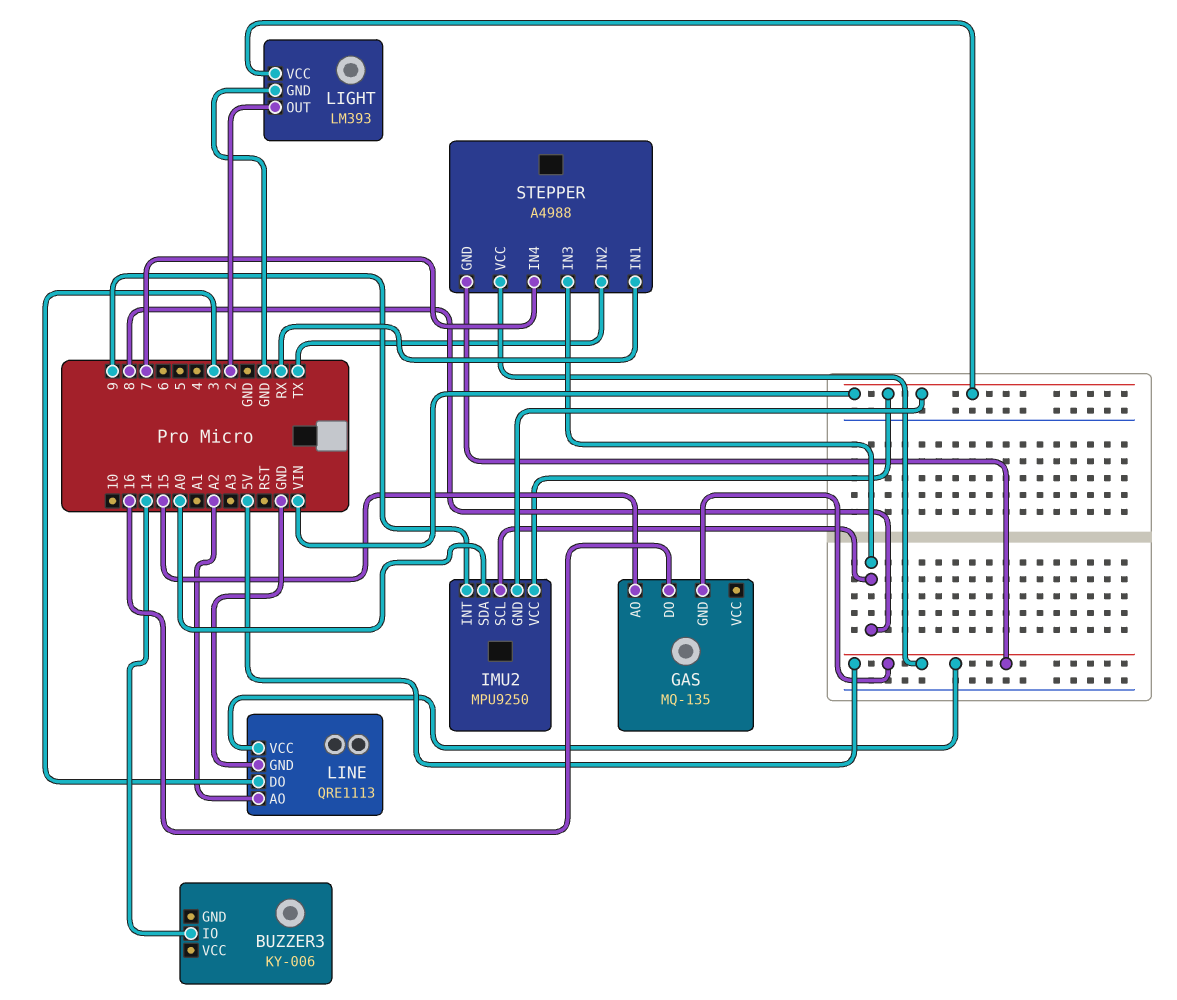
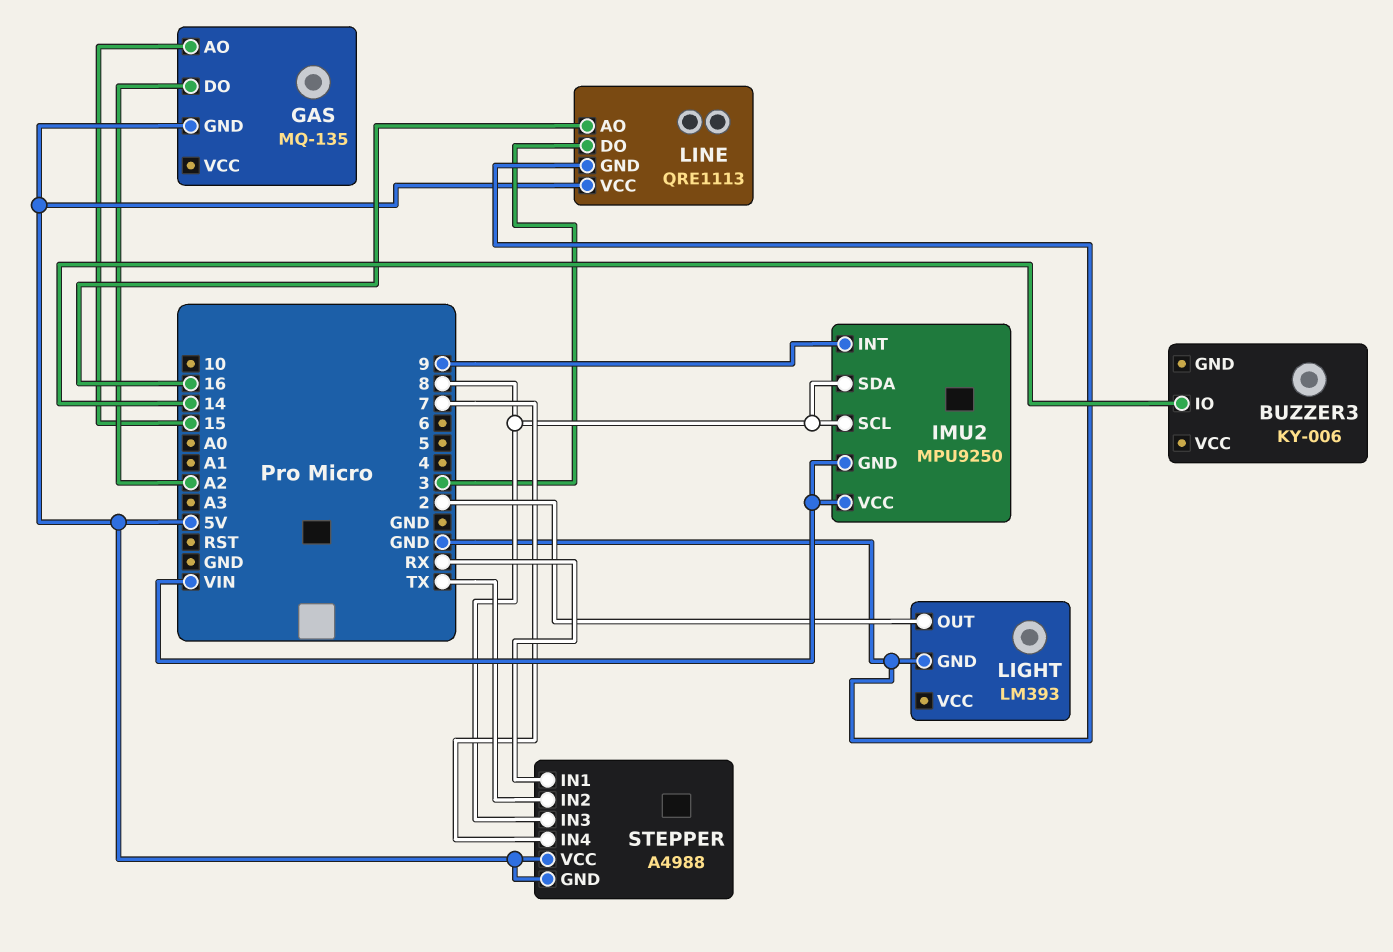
GAS pin DO: 16 -> A2
IMU2 pin SDA: A0 -> 8
LIGHT pin VCC: VIN -> none
LINE pin AO: A2 -> 16

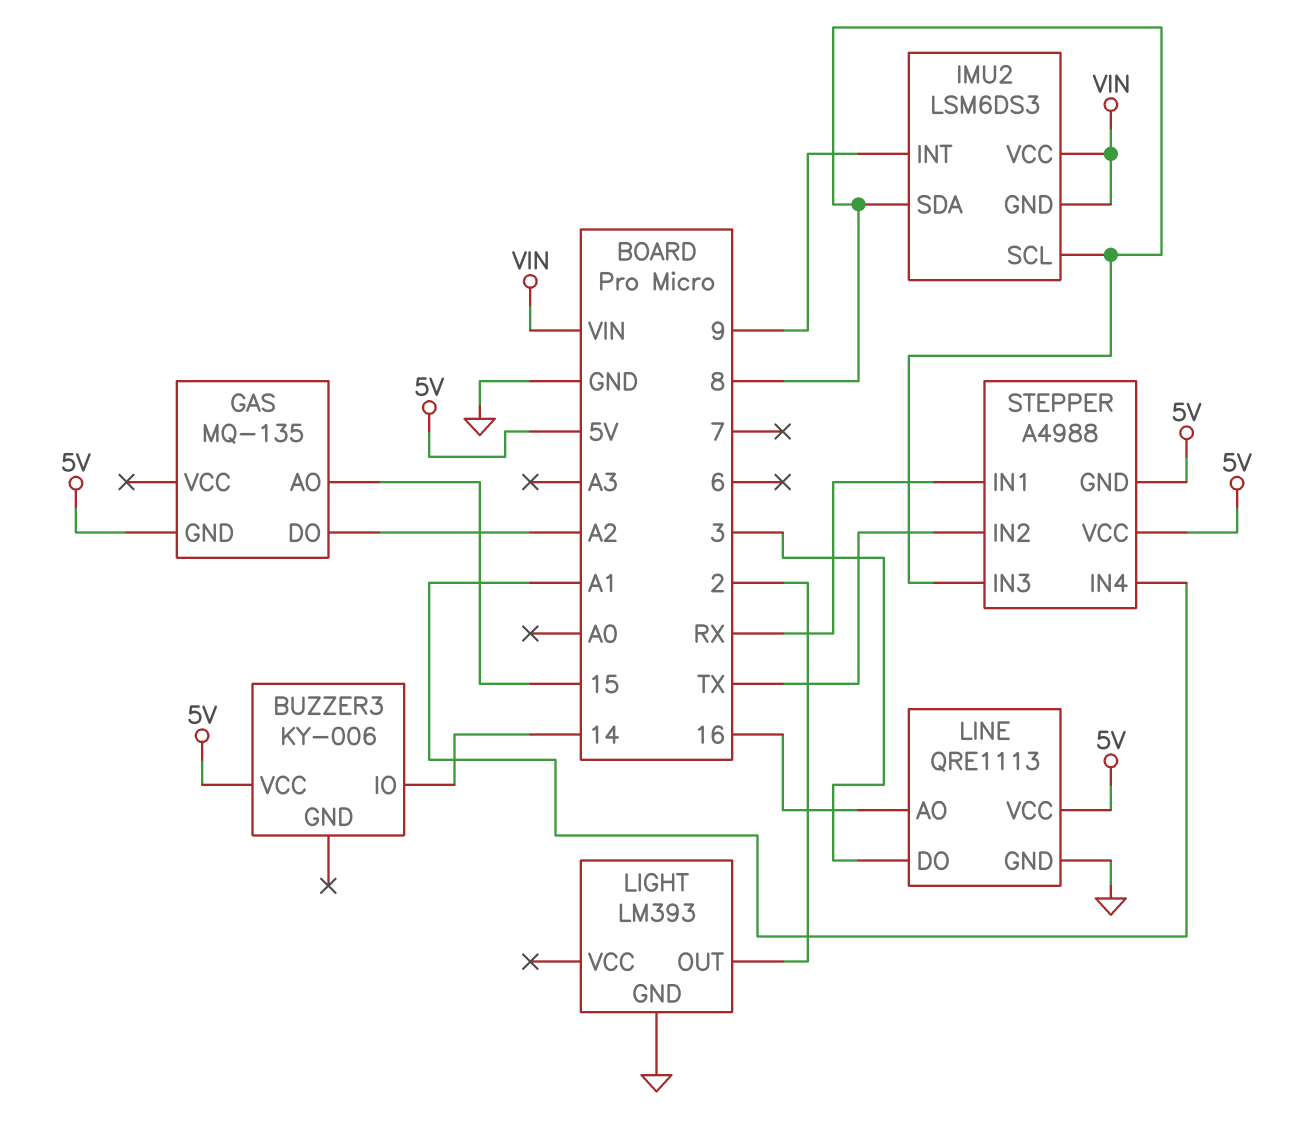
BUZZER3 pin VCC: none -> 5V
IMU2: MPU9250 -> LSM6DS3
STEPPER pin IN4: 7 -> A1

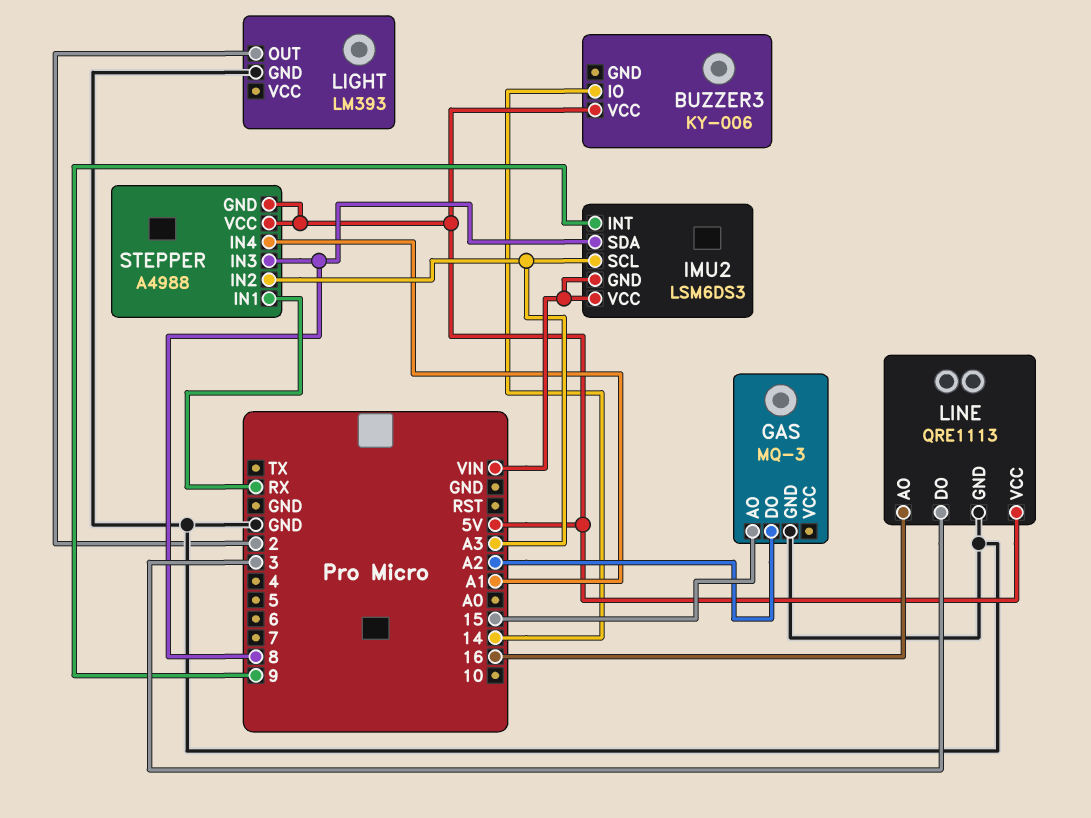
GAS: MQ-135 -> MQ-3
GAS pin GND: 5V -> GND
IMU2 pin SCL: 8 -> A3
STEPPER pin IN2: TX -> A3

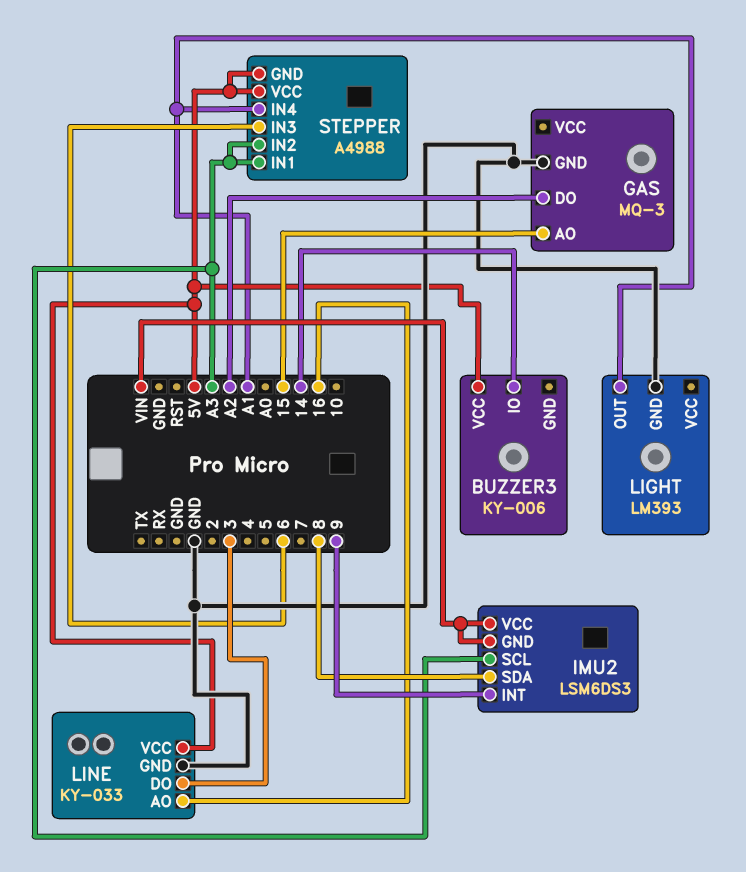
LIGHT pin OUT: 2 -> A1
LINE: QRE1113 -> KY-033
STEPPER pin IN1: RX -> A3
STEPPER pin IN3: 8 -> 6

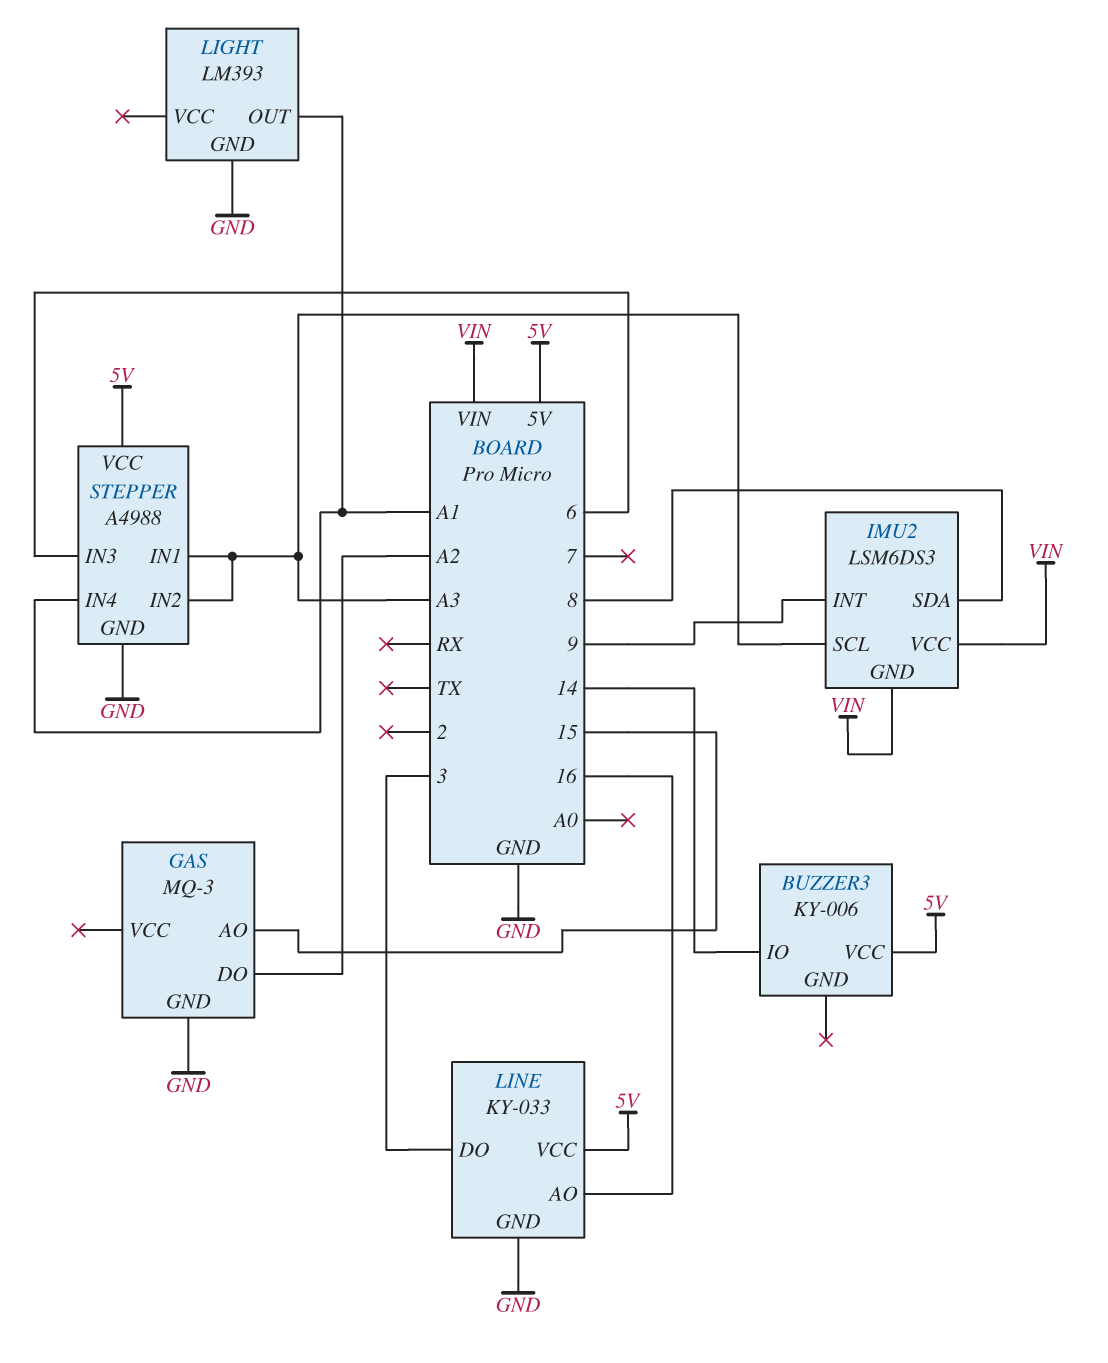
STEPPER pin GND: 5V -> GND

